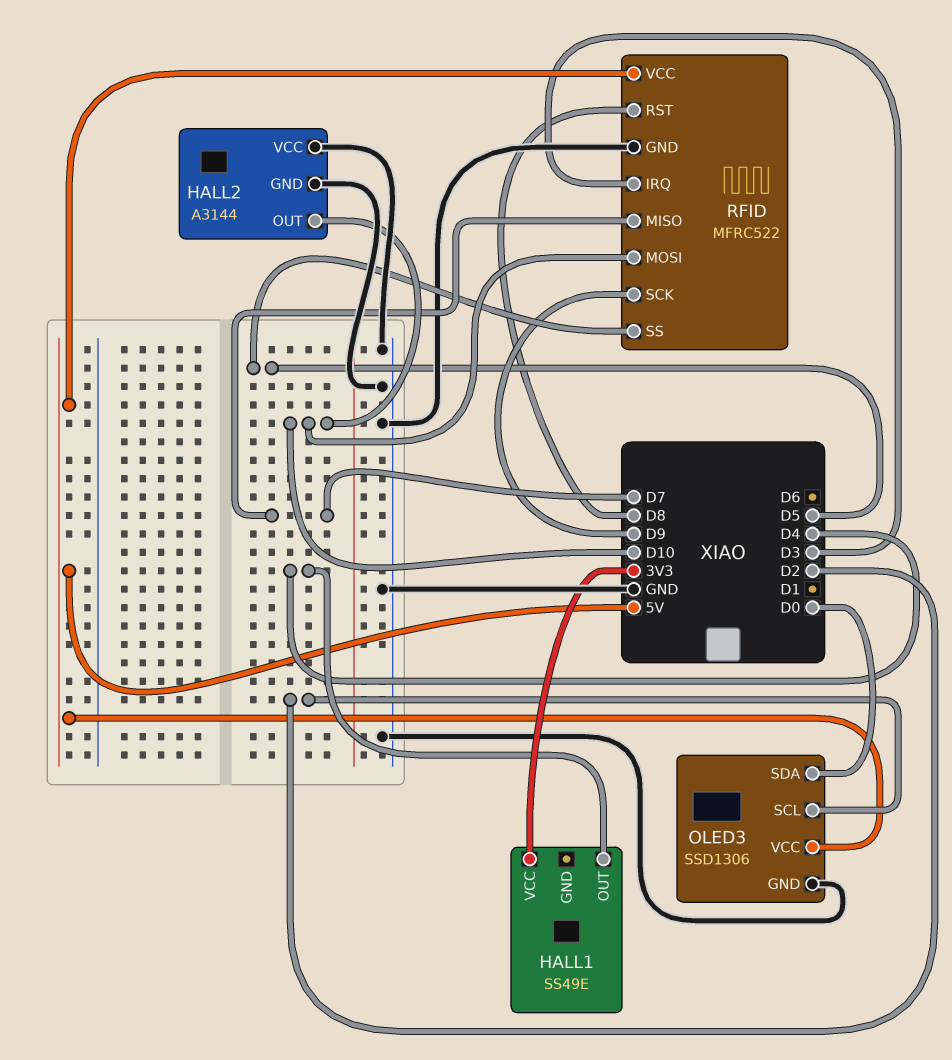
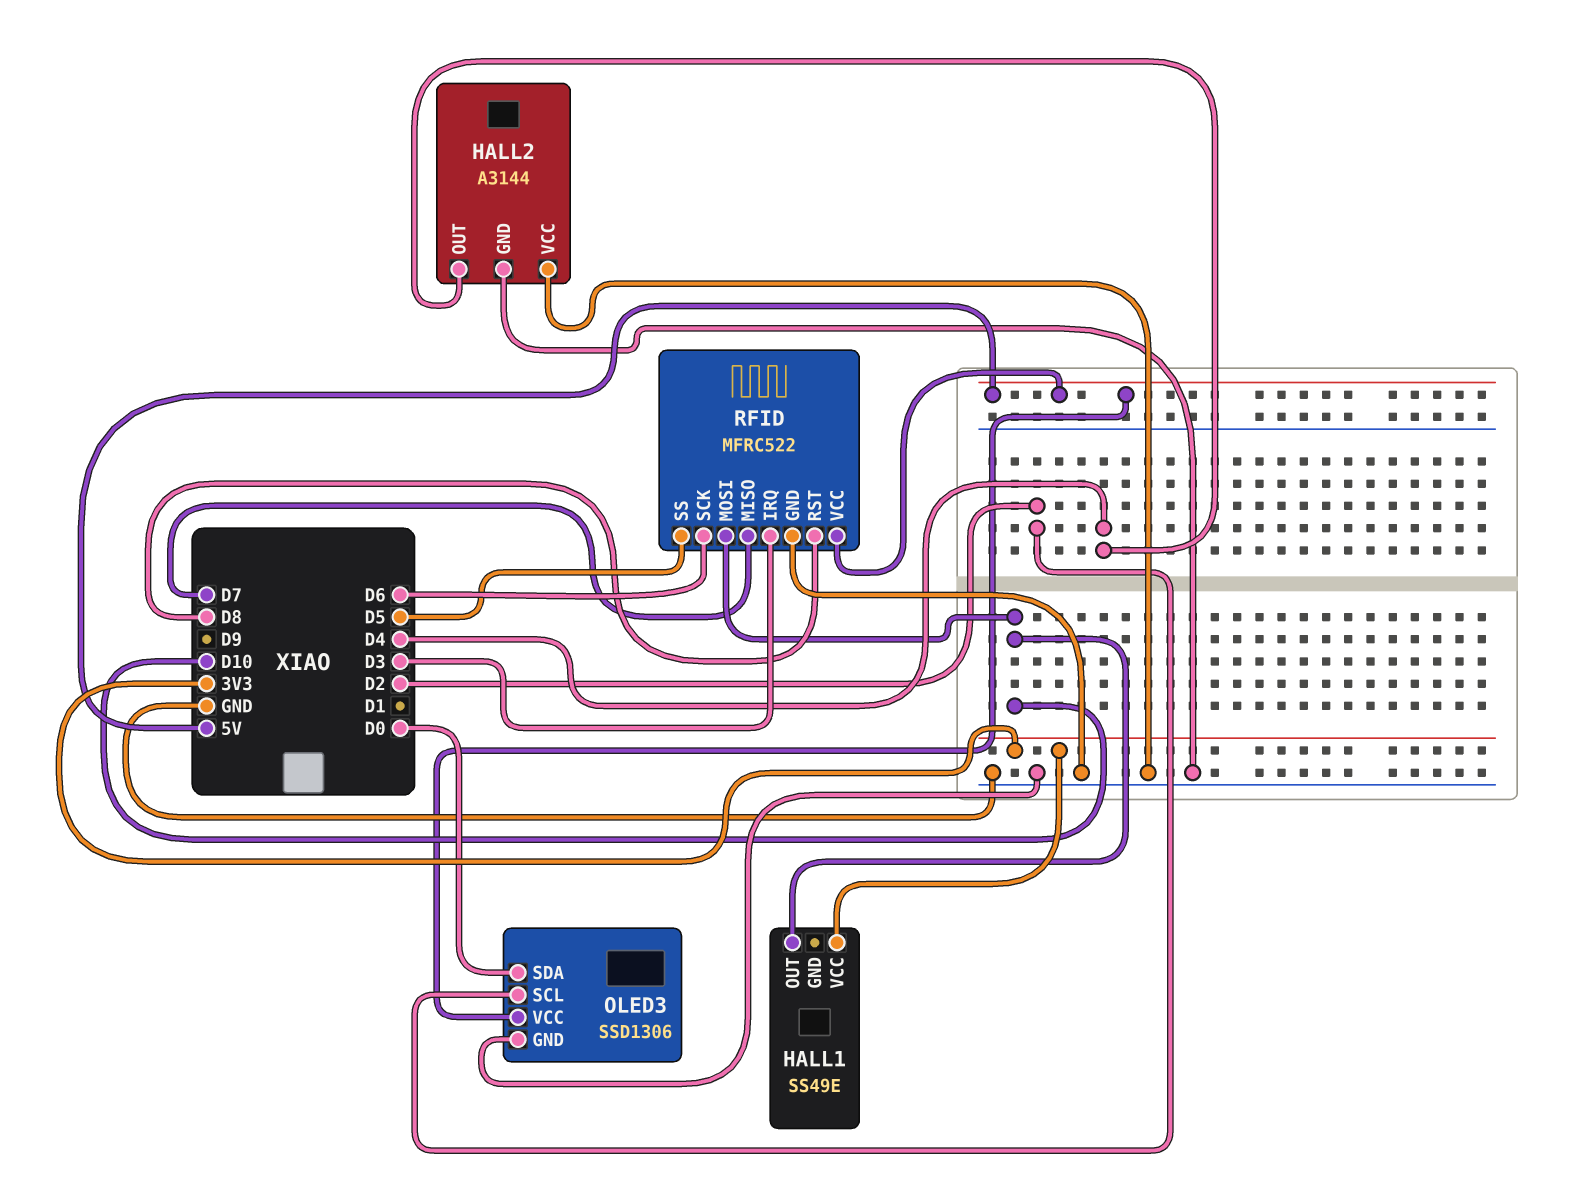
HALL1 pin OUT: D4 -> D10
HALL2 pin OUT: D10 -> D4
RFID pin SCK: D9 -> D6

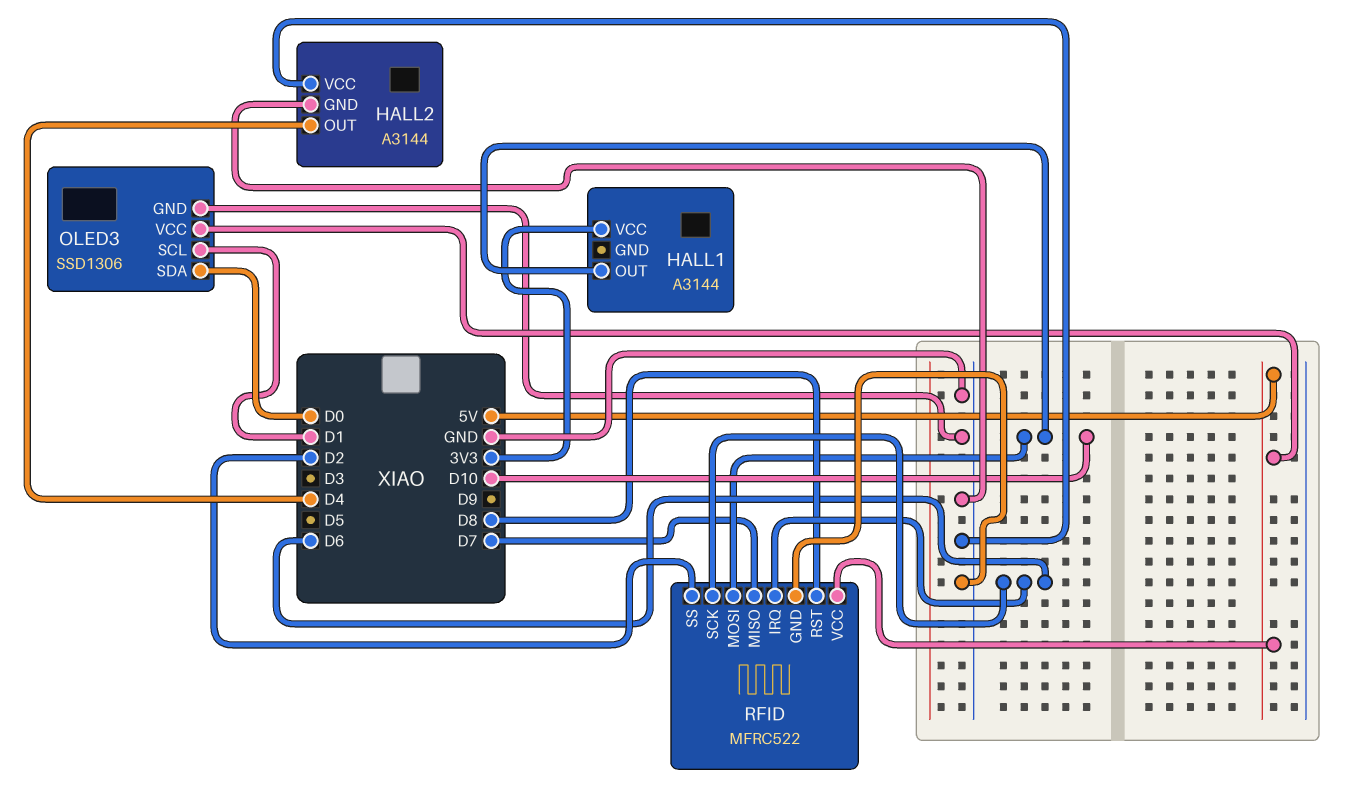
HALL1: SS49E -> A3144
OLED3 pin SCL: D2 -> D1
RFID pin IRQ: D3 -> D6
RFID pin SS: D5 -> D2

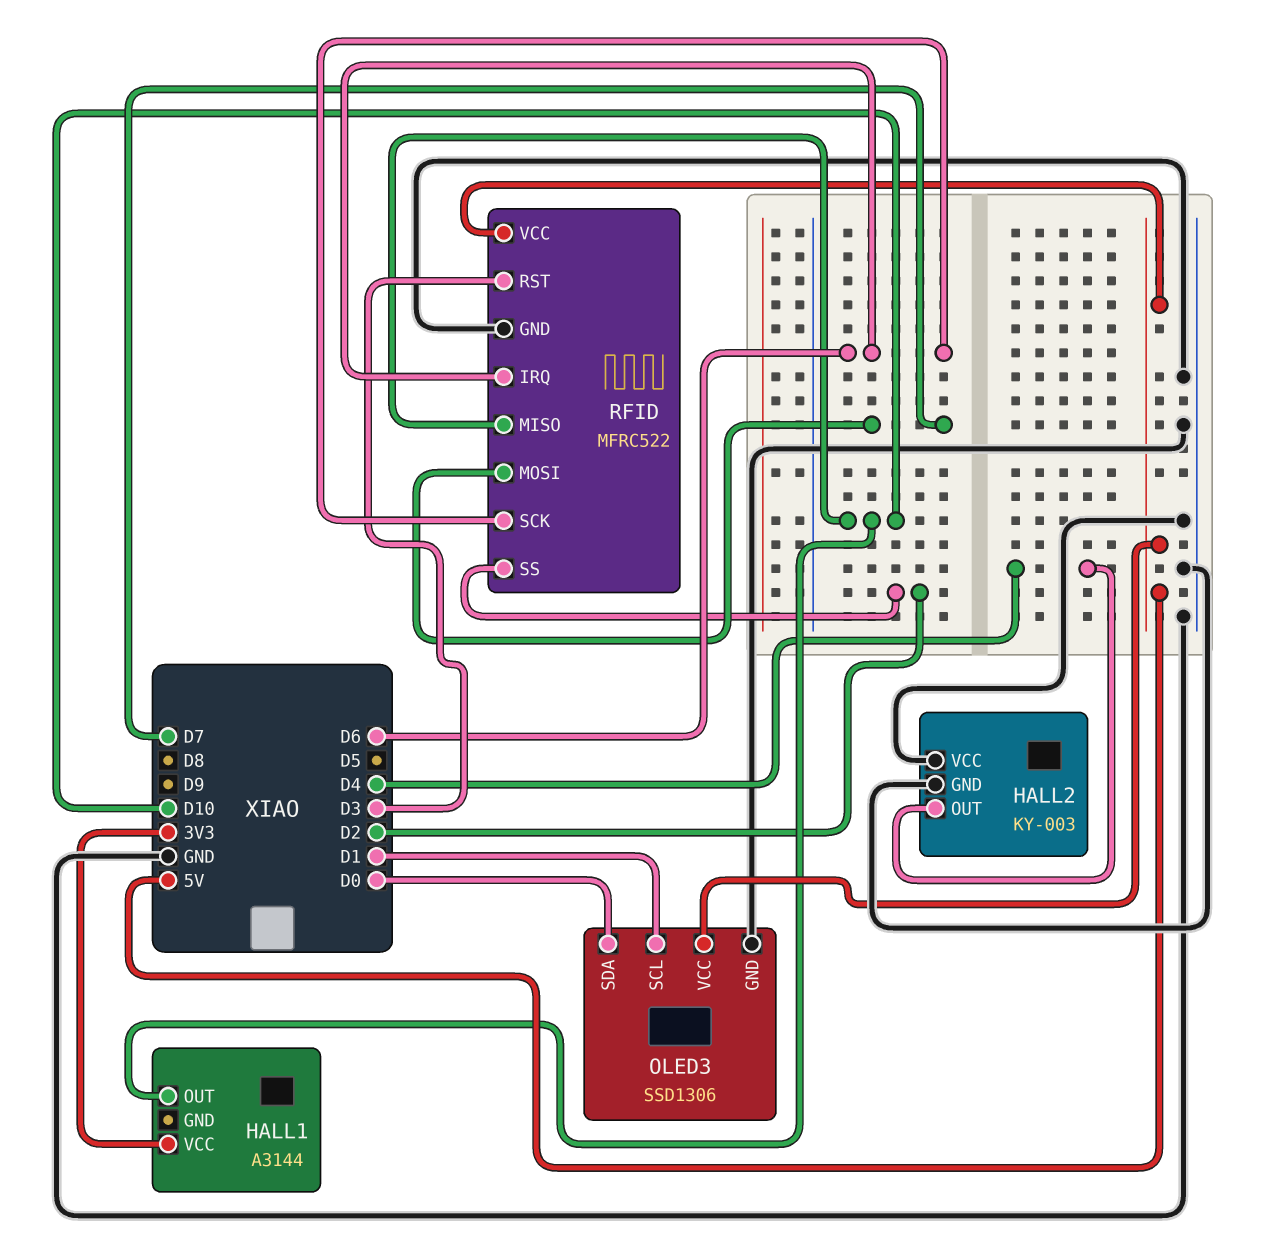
HALL2: A3144 -> KY-003
RFID pin MISO: D7 -> D10
RFID pin MOSI: D10 -> D7
RFID pin RST: D8 -> D3

